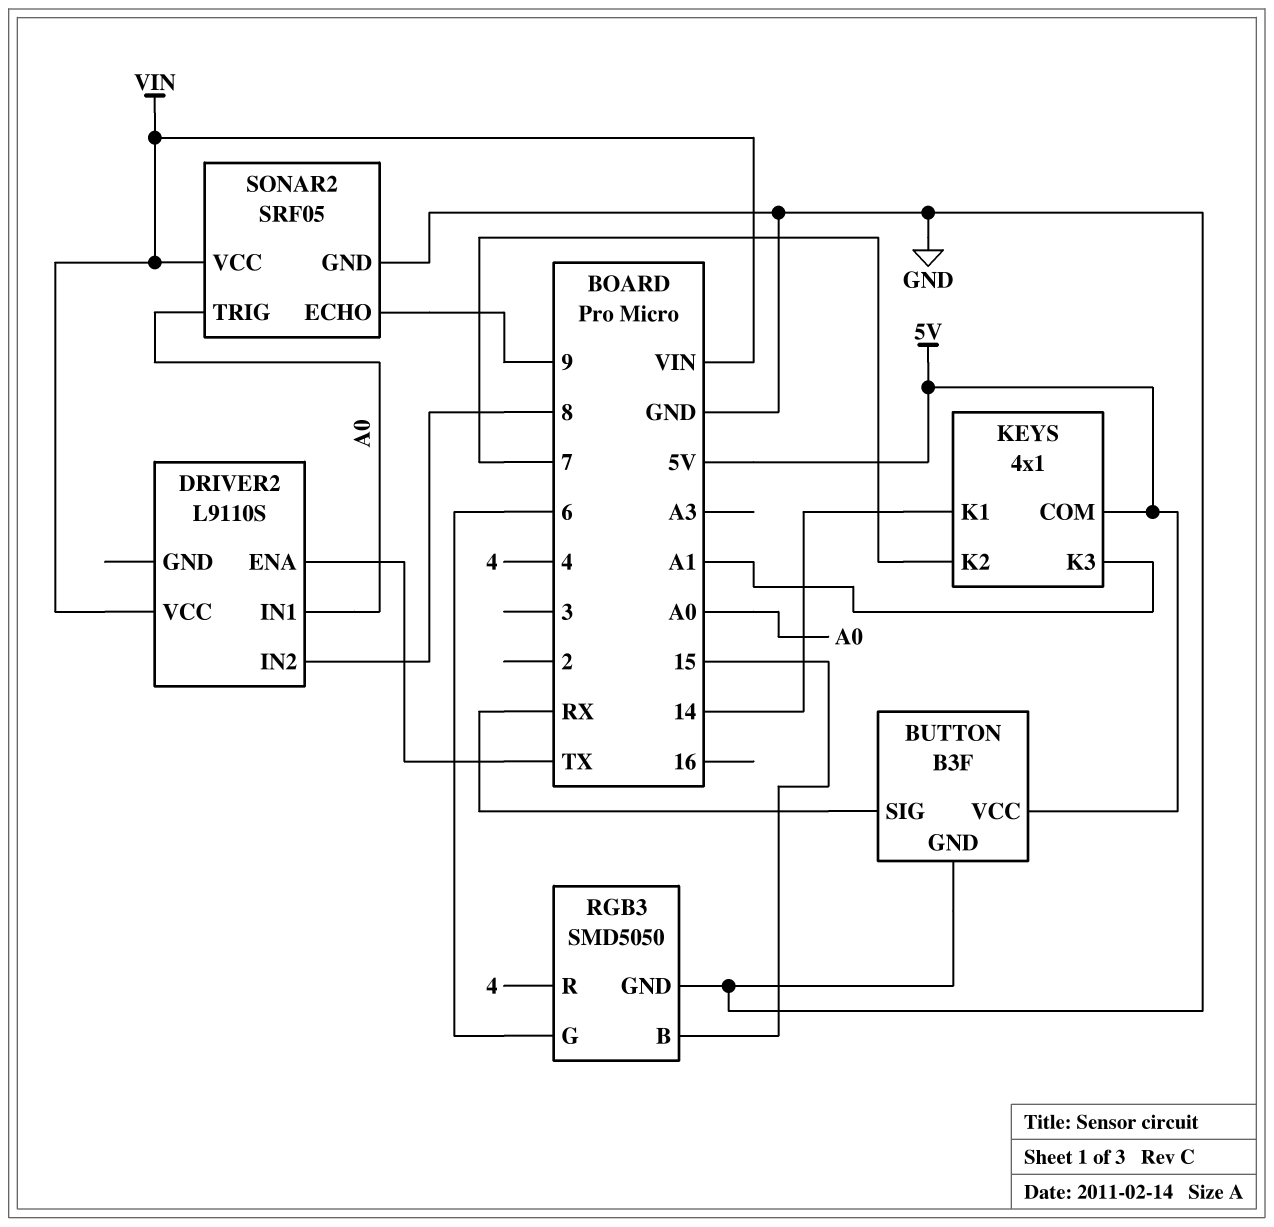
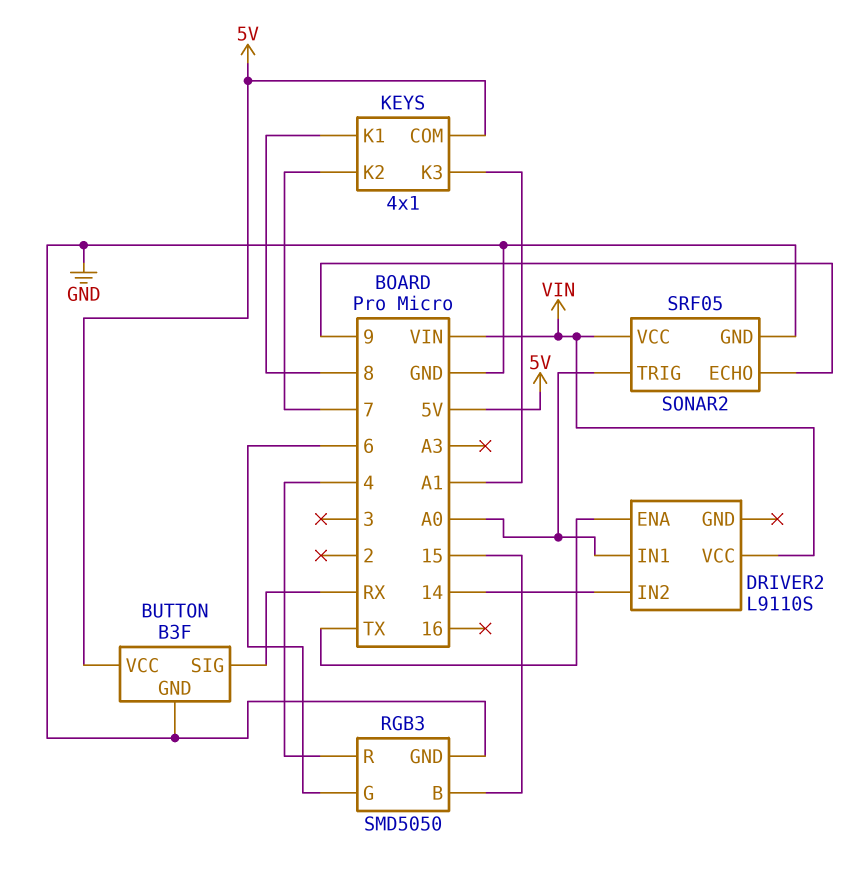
DRIVER2 pin IN2: 8 -> 14
KEYS pin K1: 14 -> 8

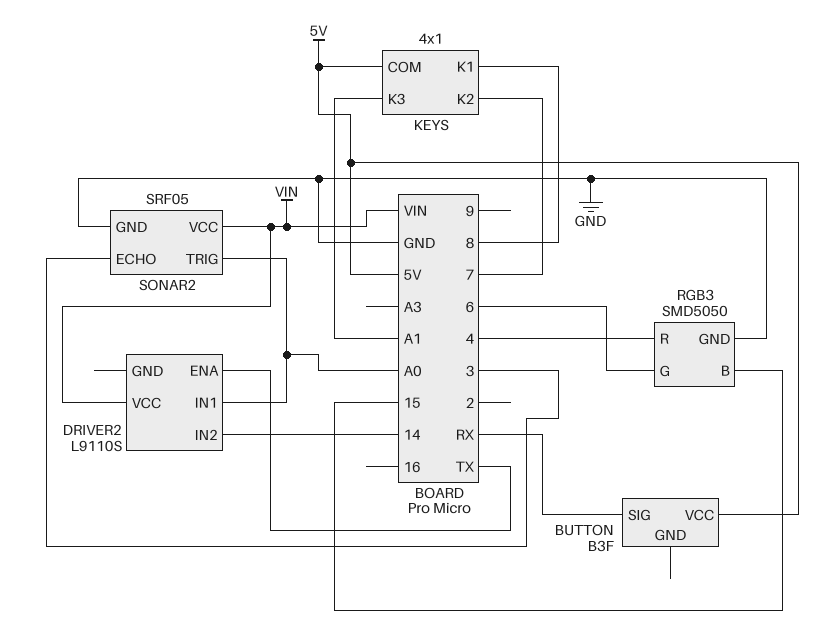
BUTTON pin GND: GND -> none
SONAR2 pin ECHO: 9 -> 3

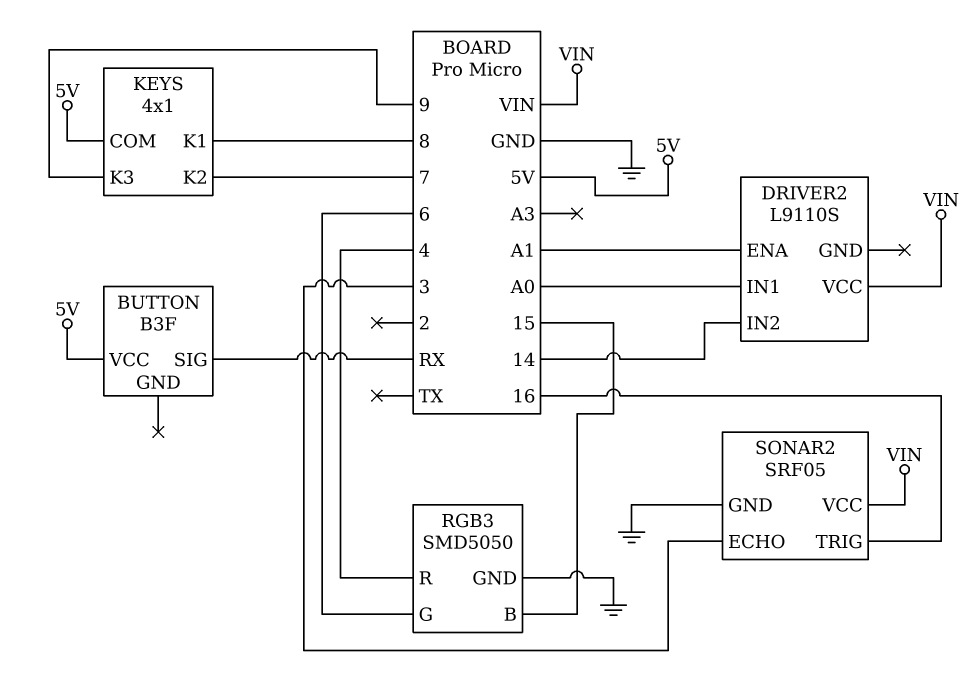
DRIVER2 pin ENA: TX -> A1
KEYS pin K3: A1 -> 9
SONAR2 pin TRIG: A0 -> 16

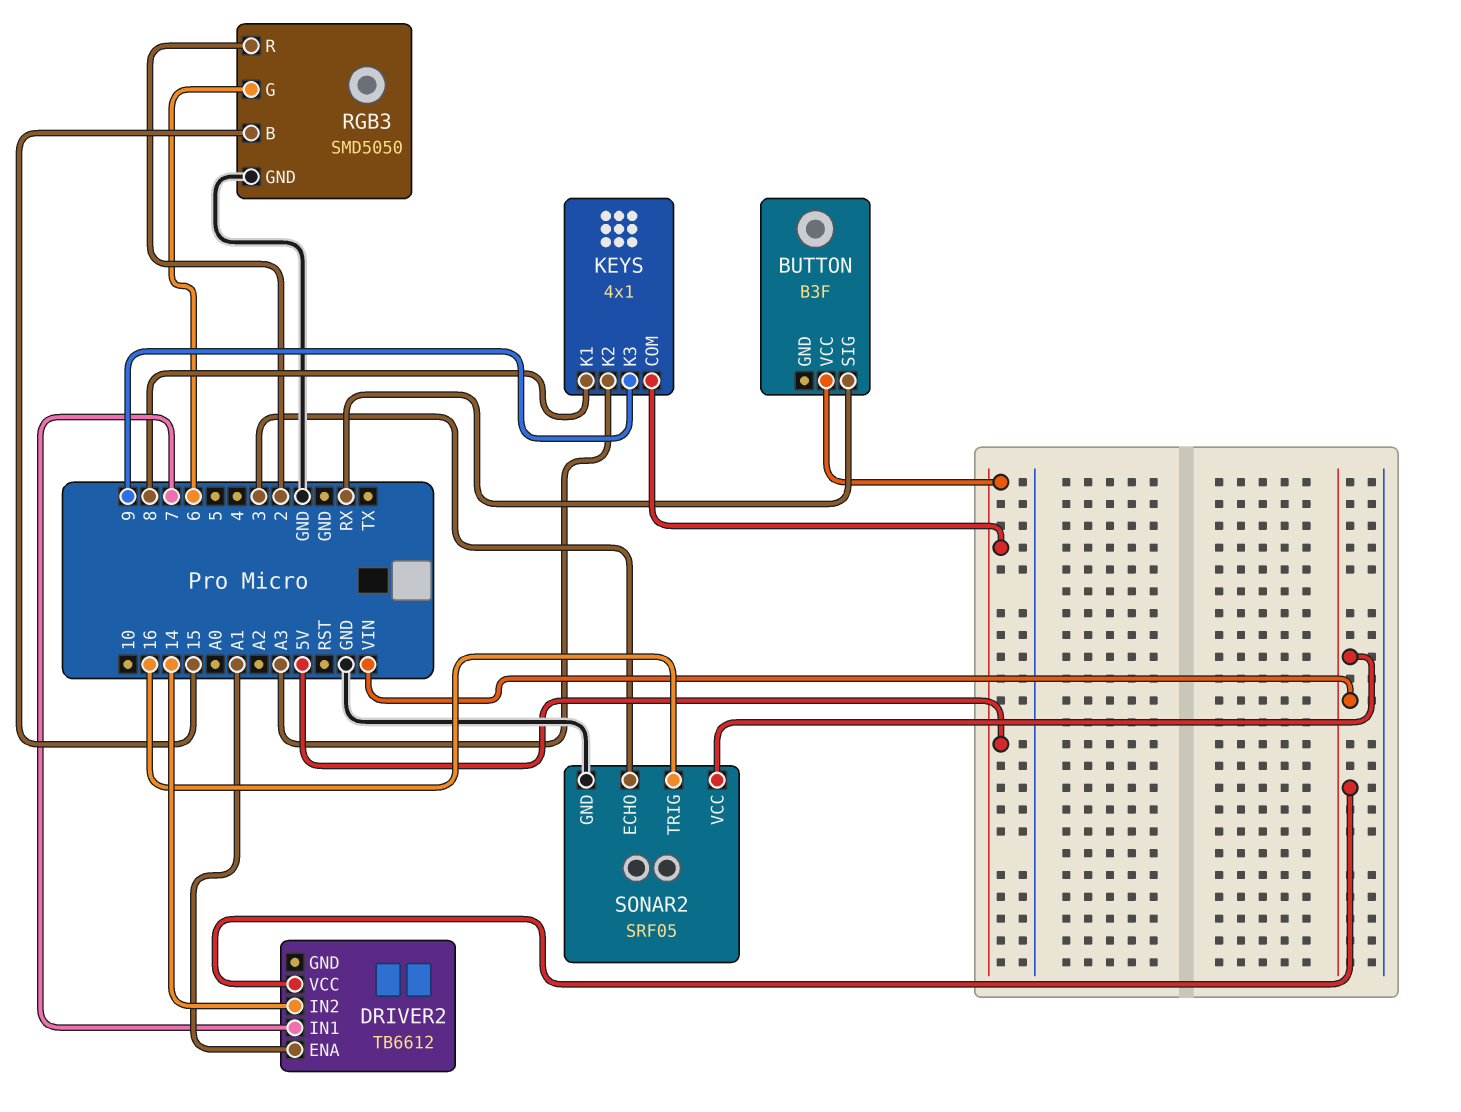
DRIVER2: L9110S -> TB6612
DRIVER2 pin IN1: A0 -> 7
KEYS pin K2: 7 -> A3
RGB3 pin R: 4 -> 2

